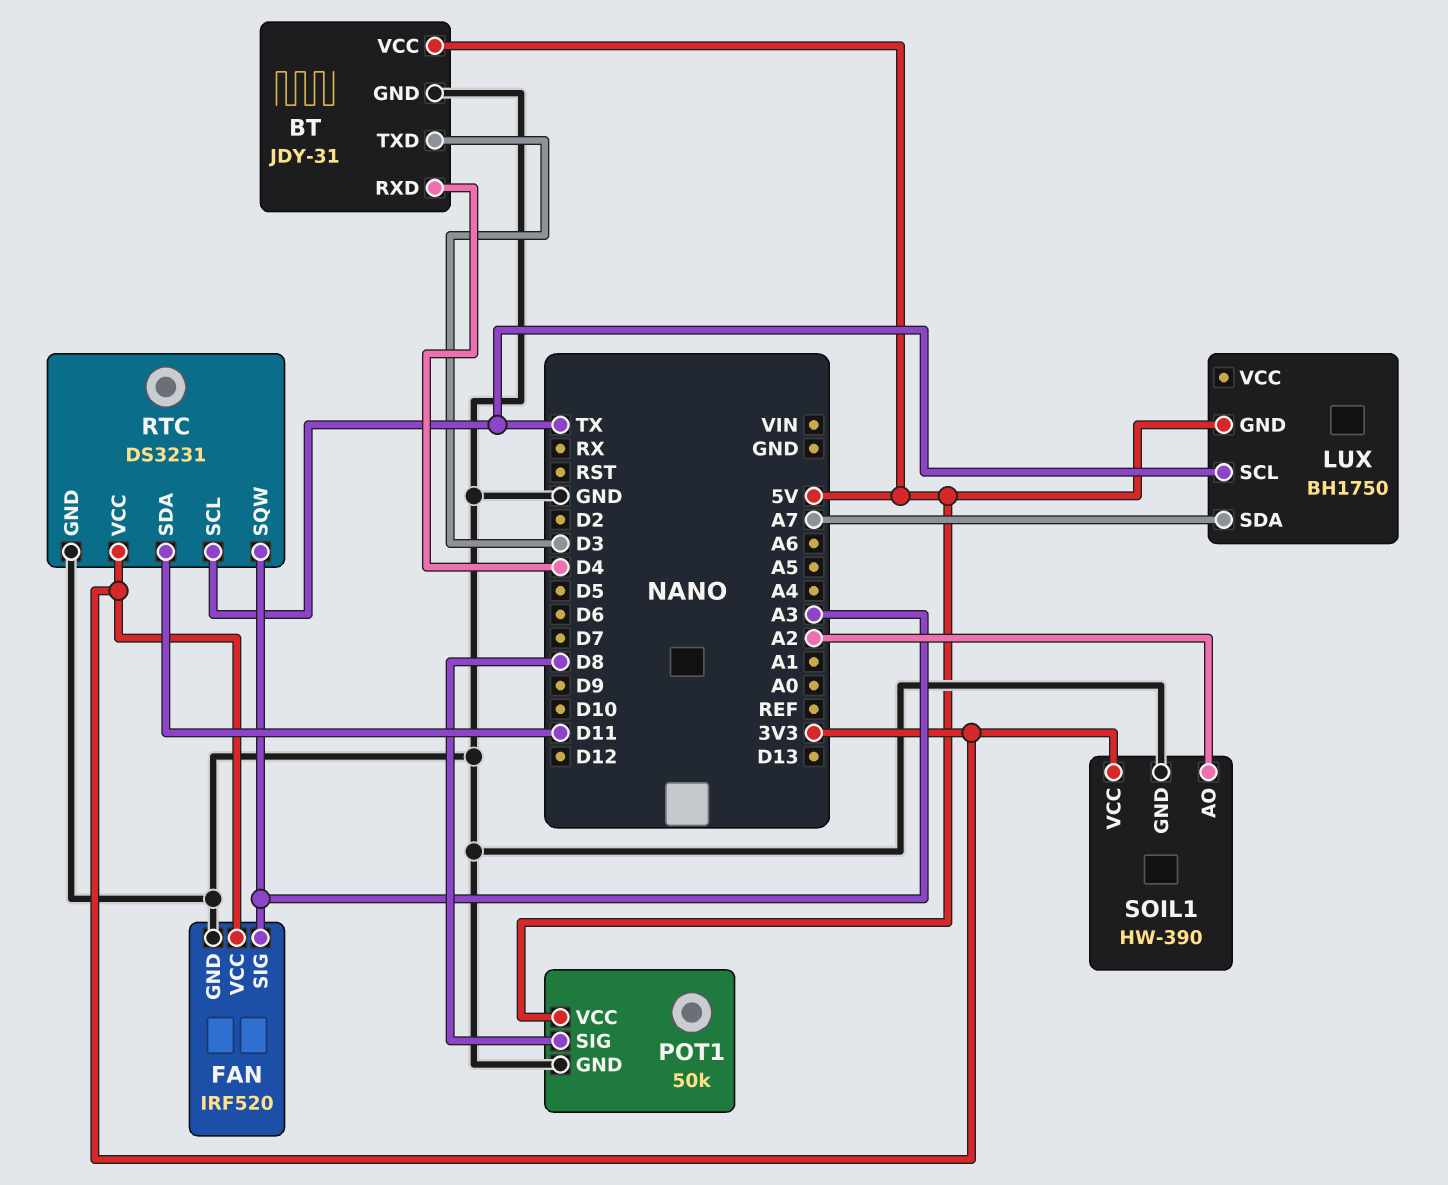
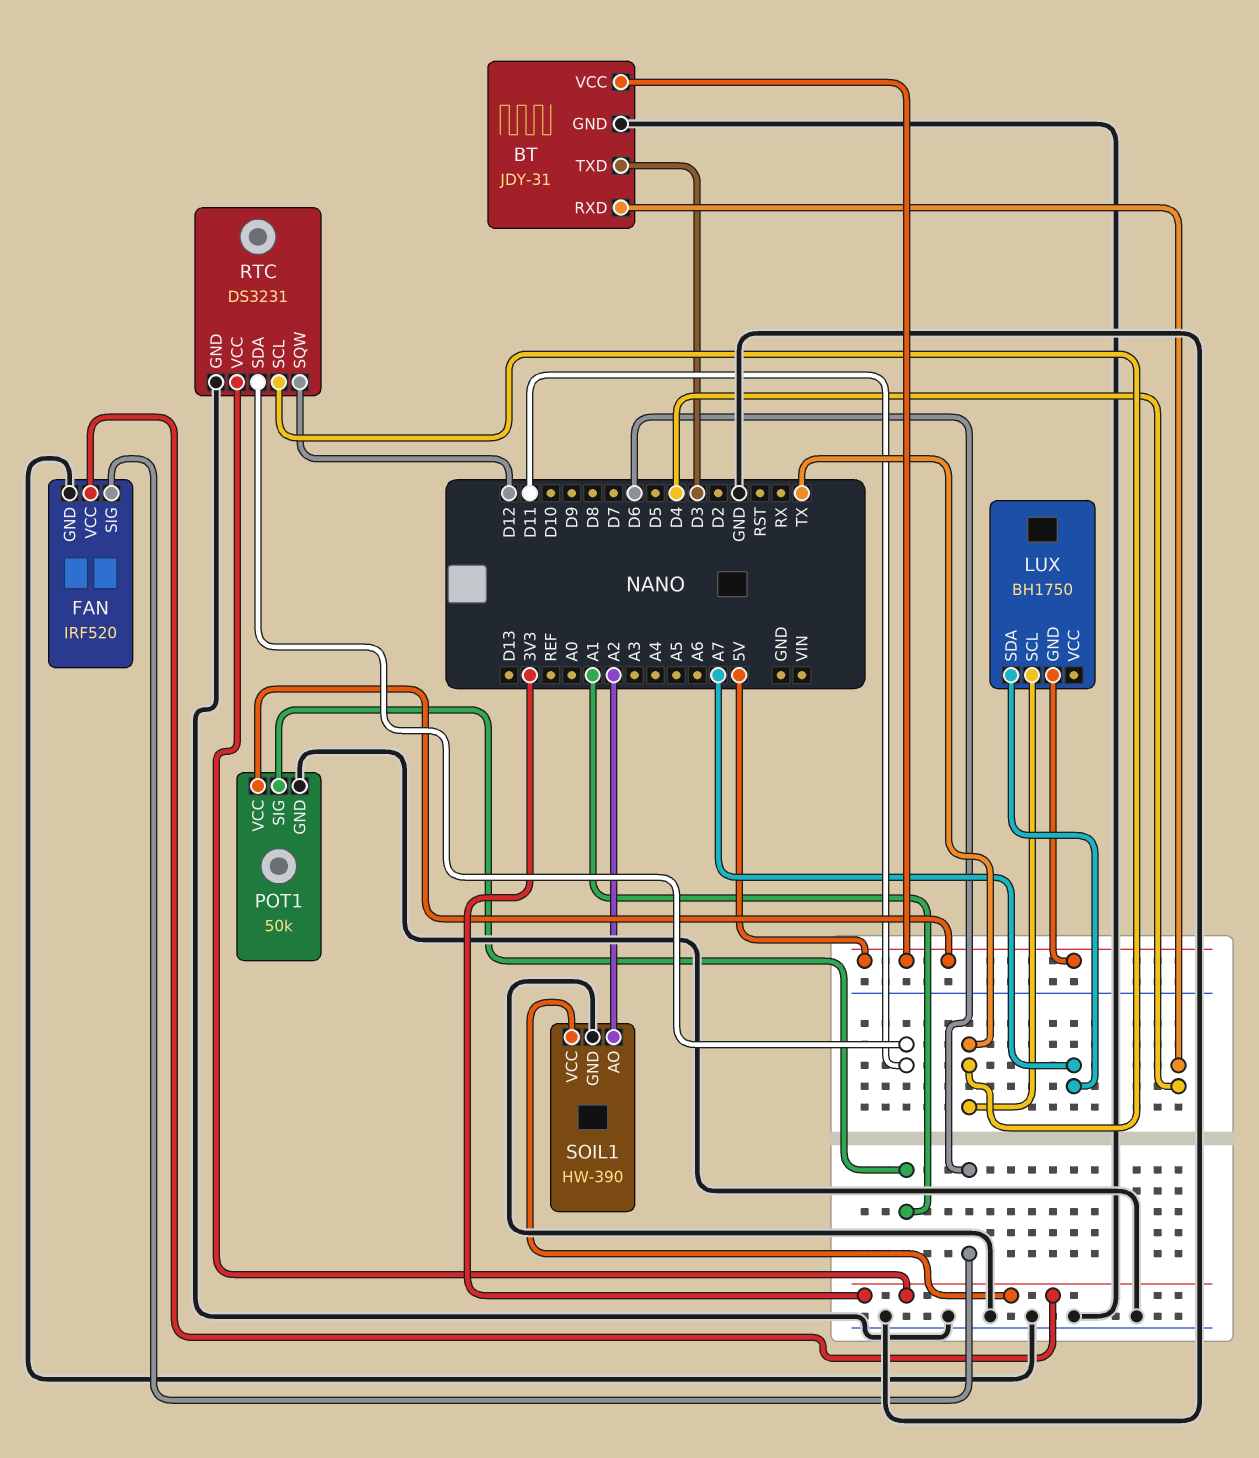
FAN pin SIG: A3 -> D6
POT1 pin SIG: D8 -> A1
RTC pin SQW: A3 -> D12

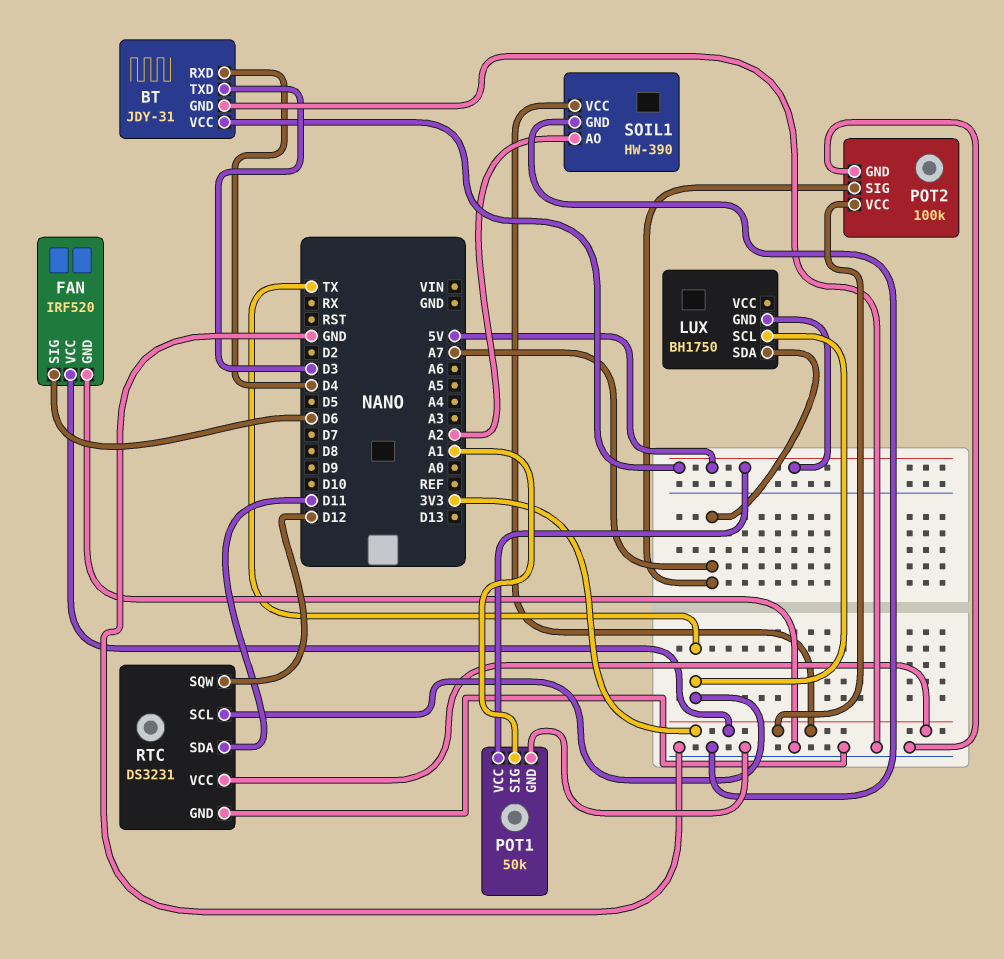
POT2: none -> 100k
POT2 pin GND: none -> GND
POT2 pin SIG: none -> A7
POT2 pin VCC: none -> 3V3

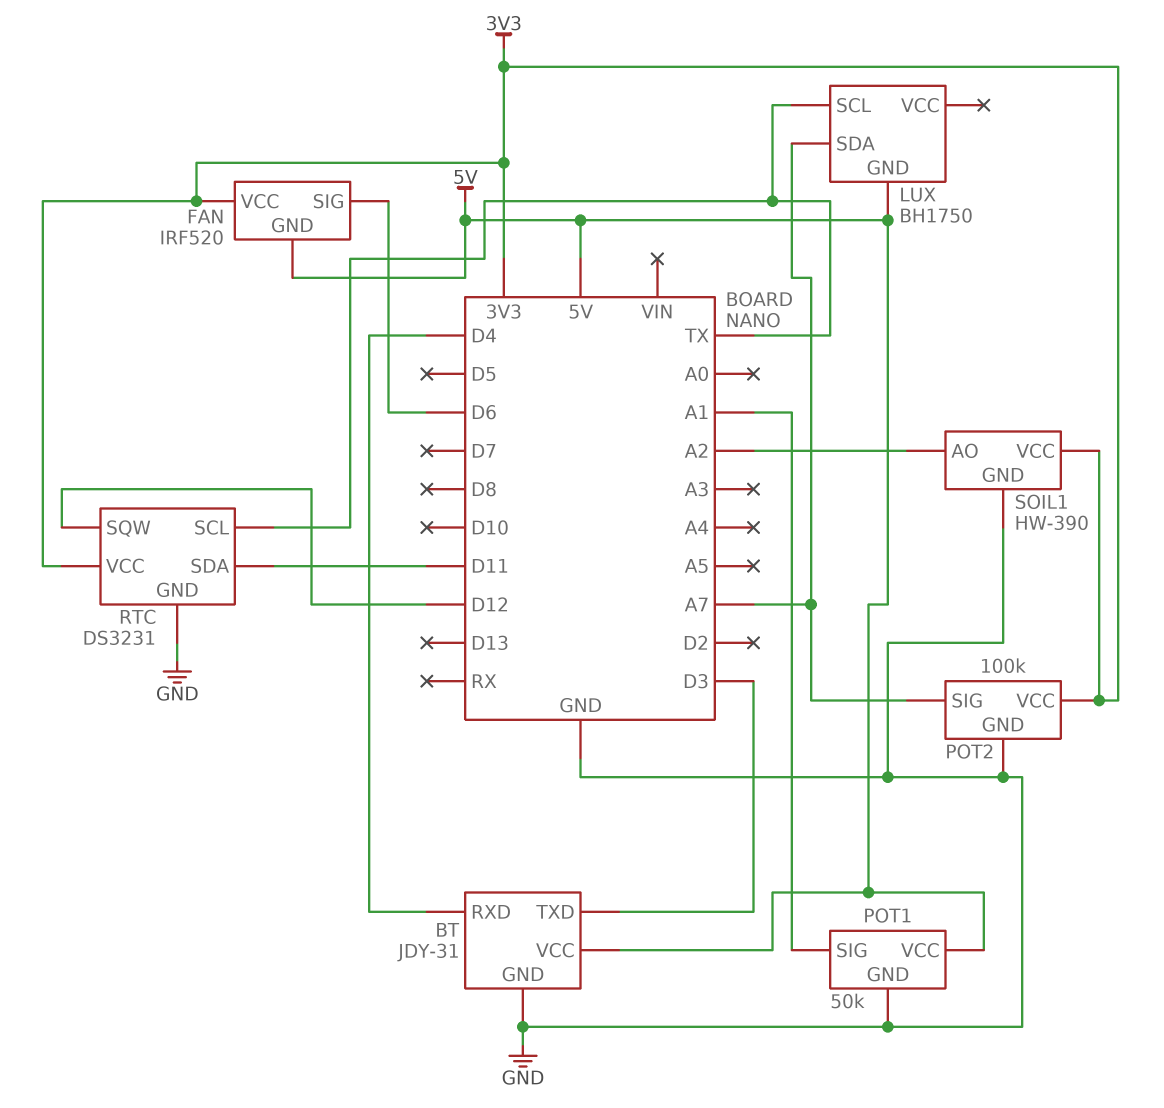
FAN pin GND: GND -> 5V

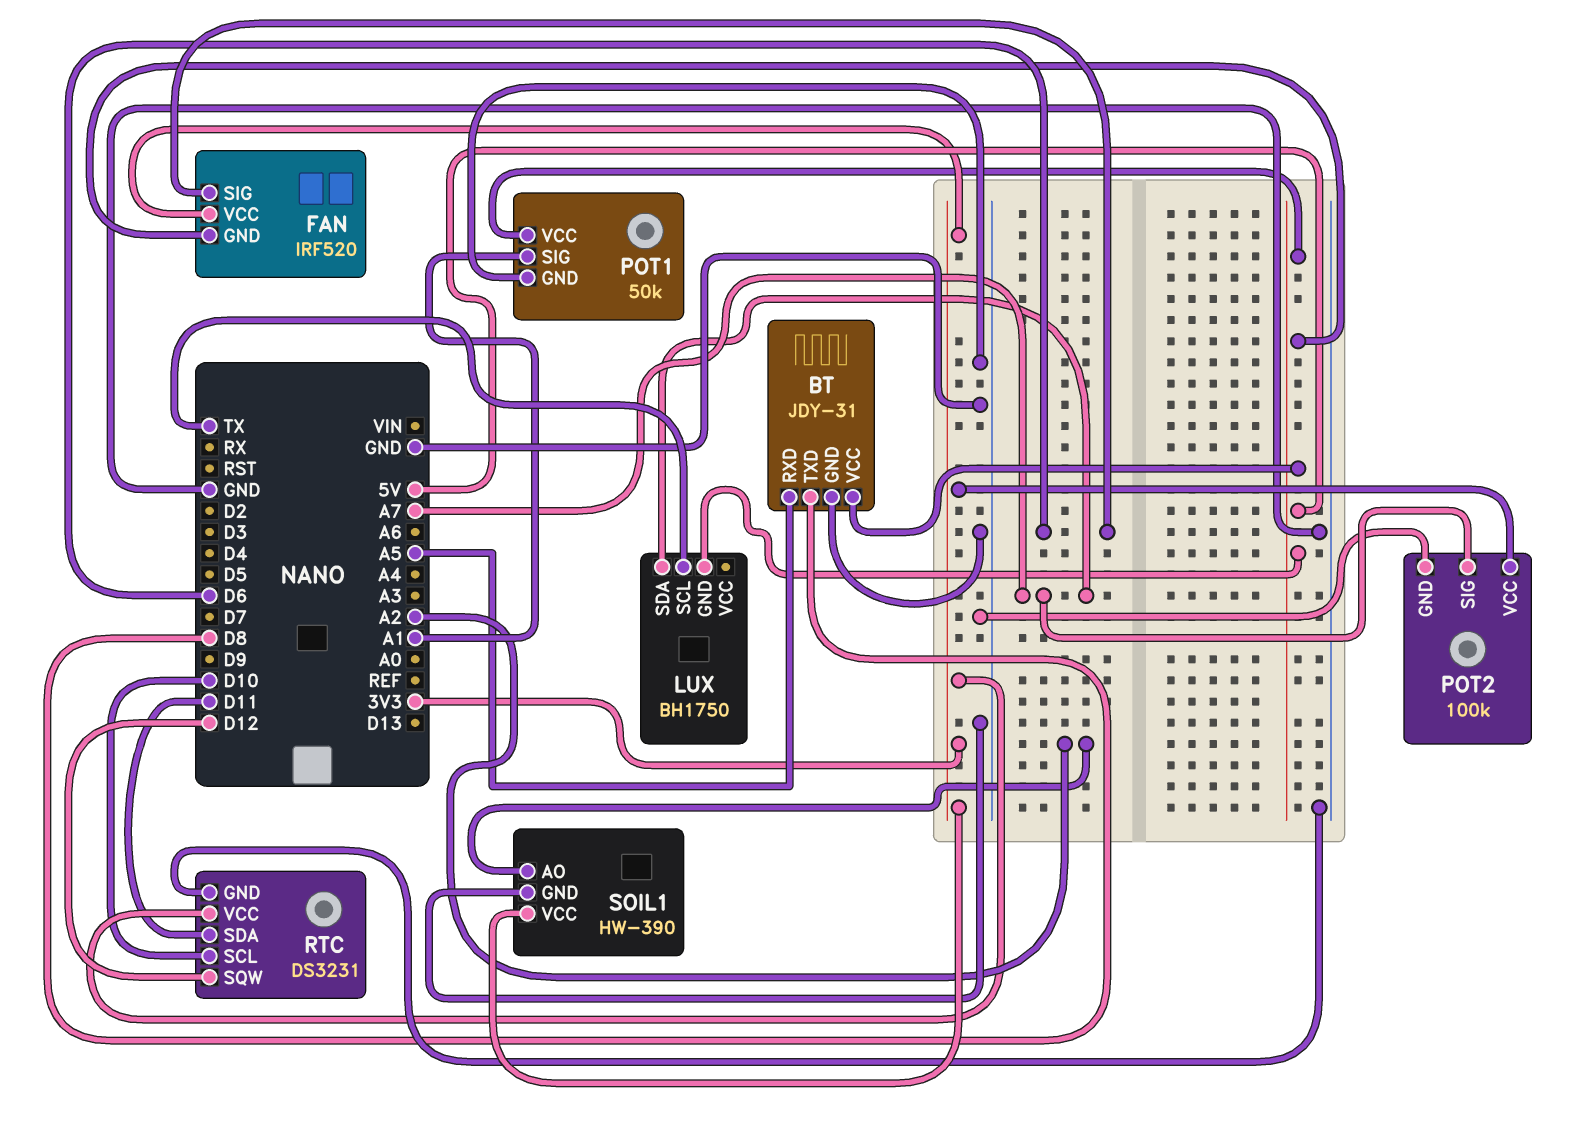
BT pin RXD: D4 -> A5
BT pin TXD: D3 -> D8
RTC pin SCL: TX -> D10

